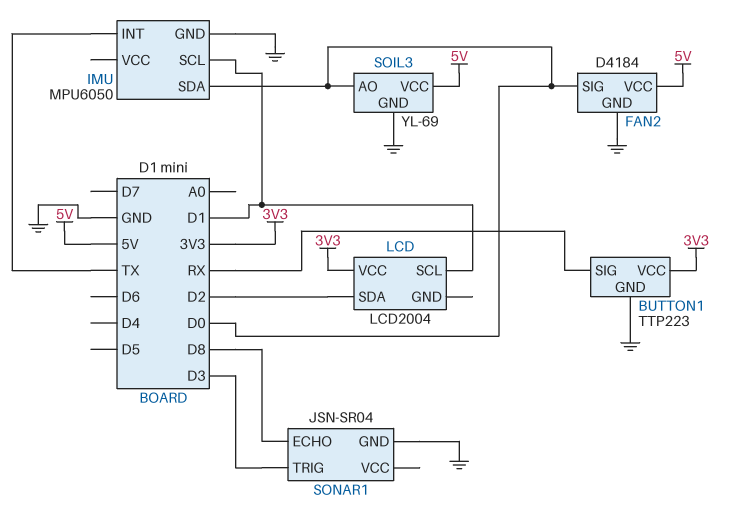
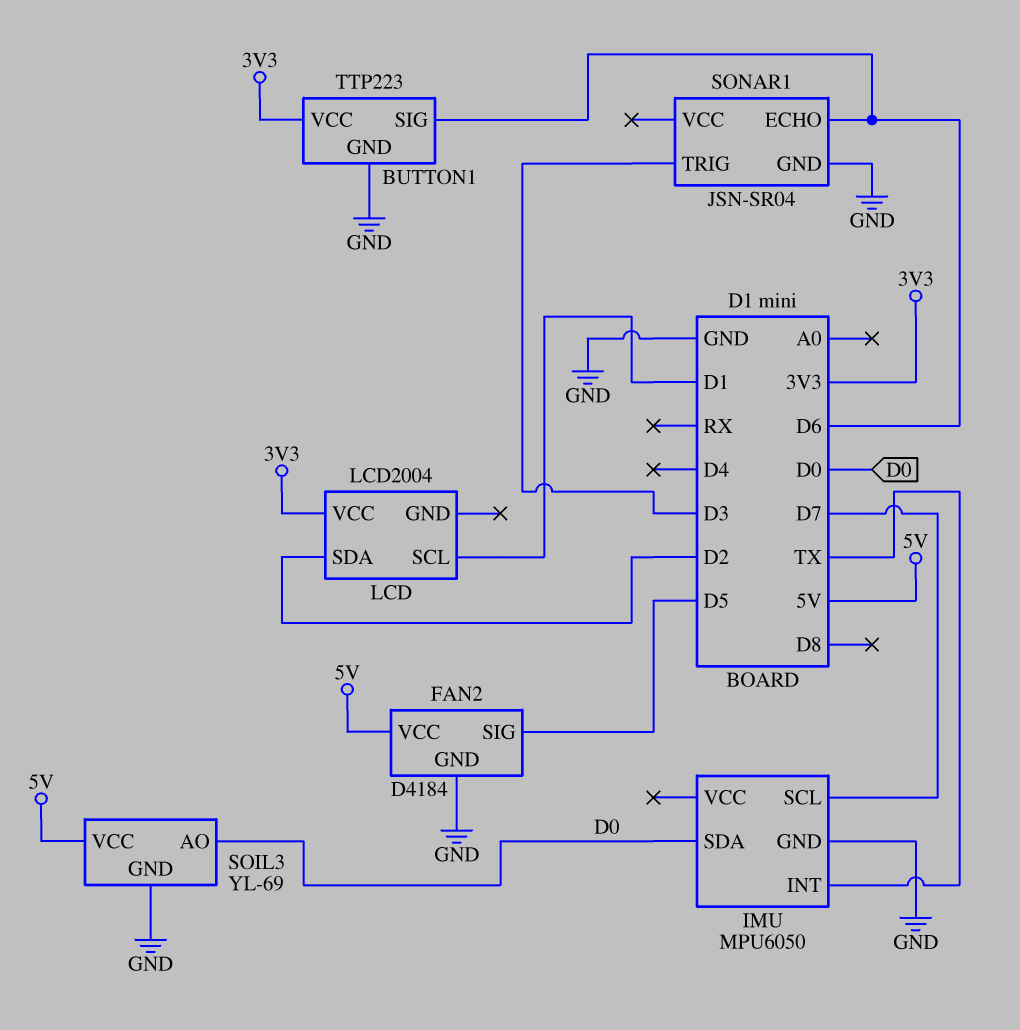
BUTTON1 pin SIG: RX -> D6
FAN2 pin SIG: D0 -> D5
IMU pin SCL: D1 -> D7
SONAR1 pin ECHO: D8 -> D6

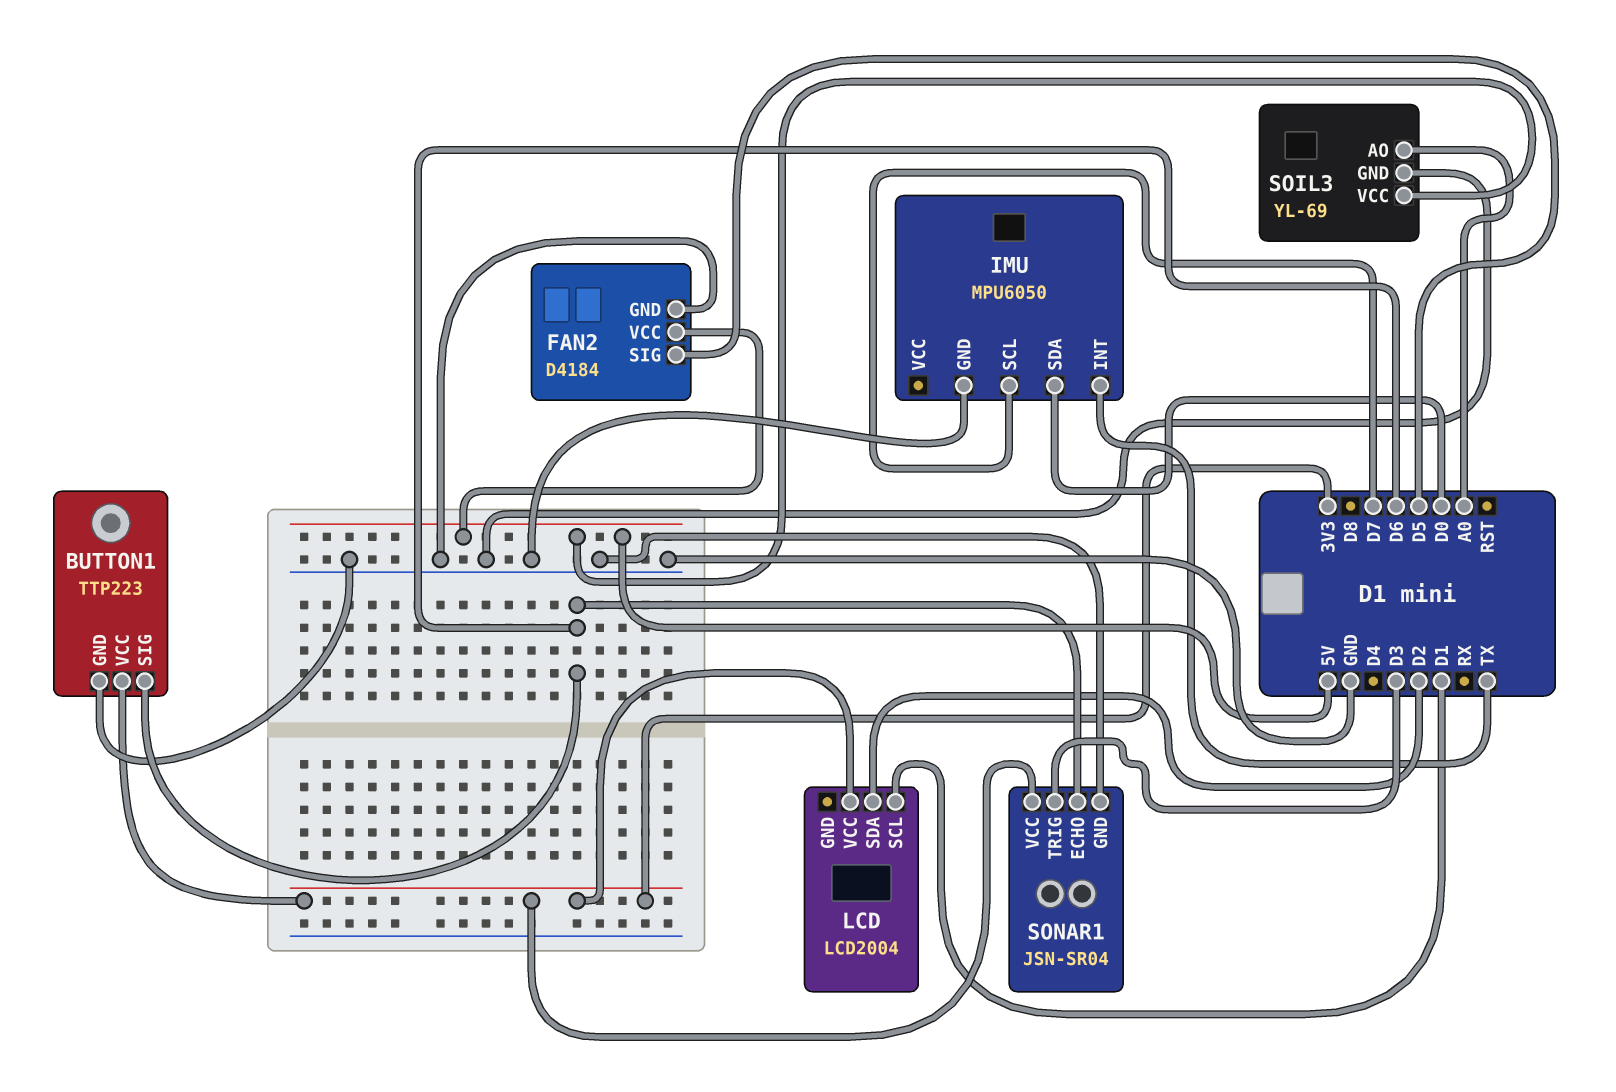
SOIL3 pin AO: D0 -> A0
SONAR1 pin VCC: none -> 3V3

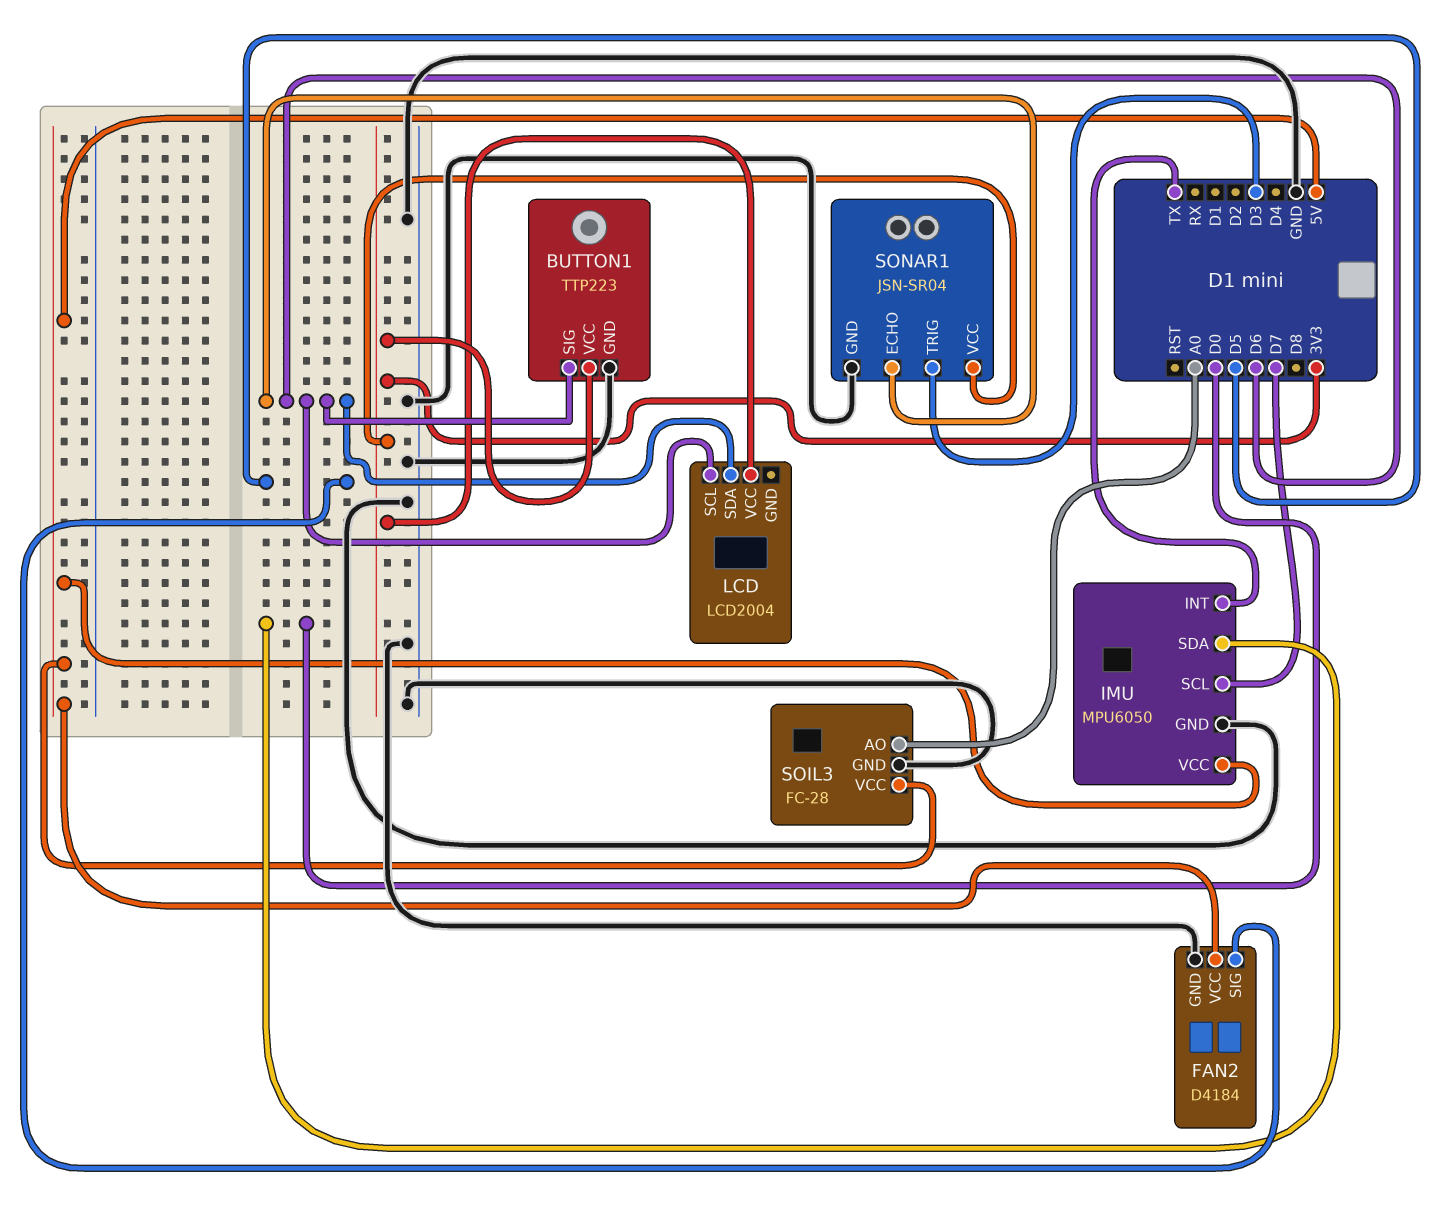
IMU pin VCC: none -> 5V
LCD pin SCL: D1 -> D6
LCD pin SDA: D2 -> D6
SOIL3: YL-69 -> FC-28

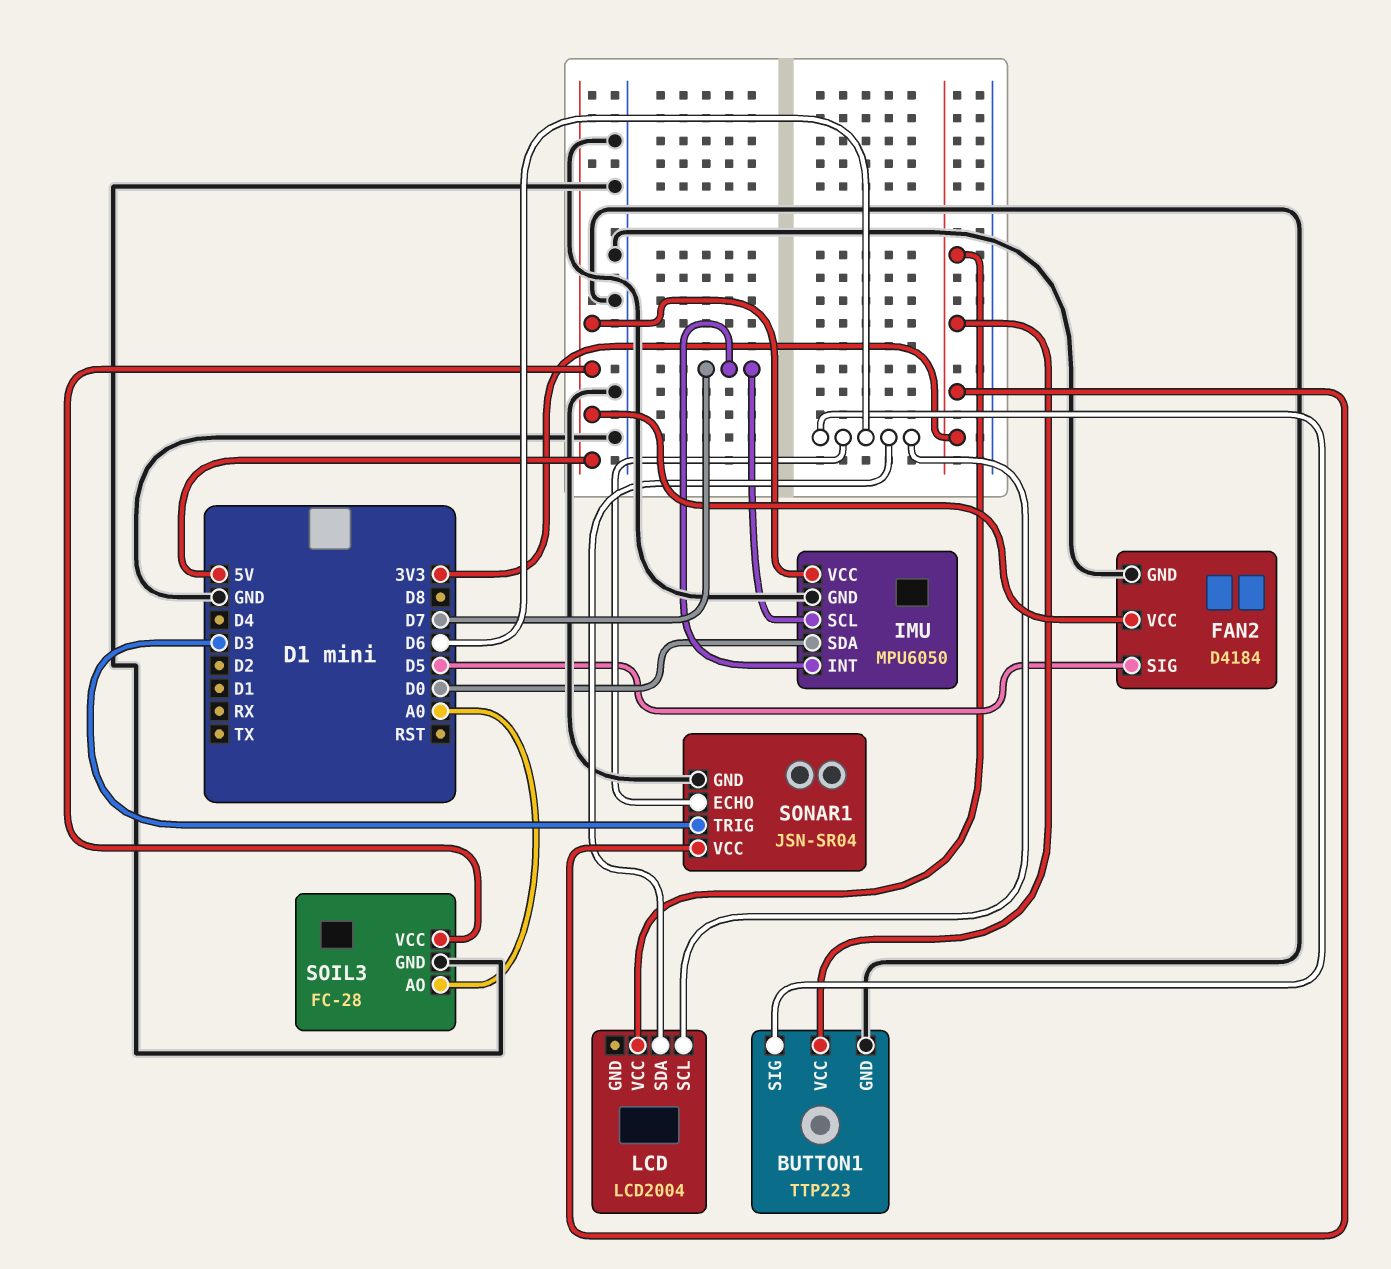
IMU pin INT: TX -> D7

